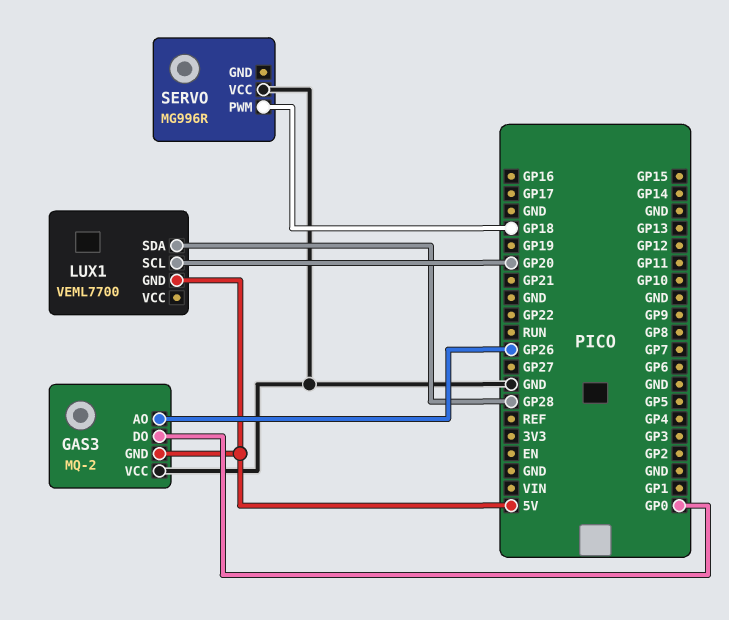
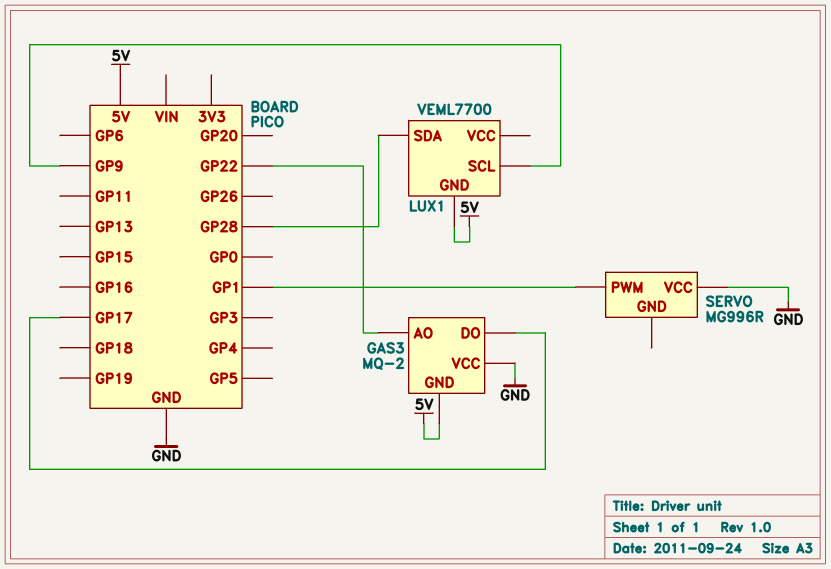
GAS3 pin AO: GP26 -> GP22
GAS3 pin DO: GP0 -> GP17
LUX1 pin SCL: GP20 -> GP9
SERVO pin PWM: GP18 -> GP1

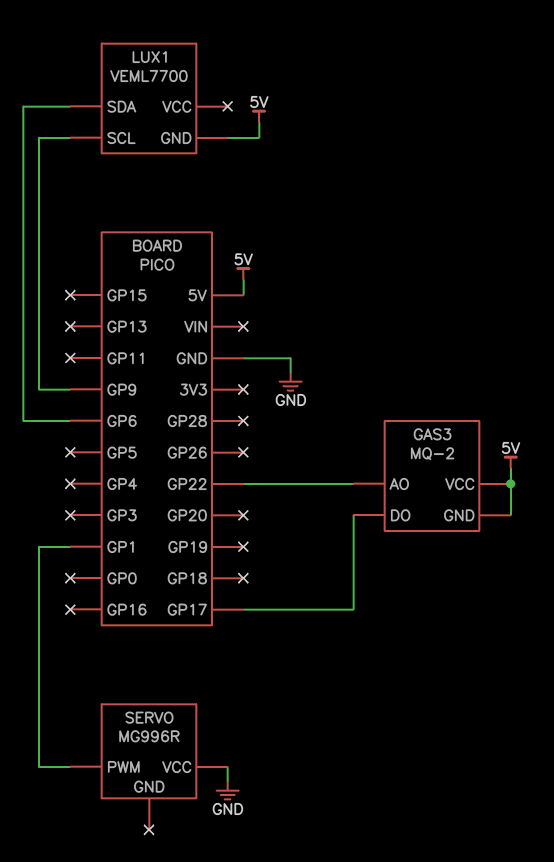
GAS3 pin VCC: GND -> 5V
LUX1 pin SDA: GP28 -> GP6

